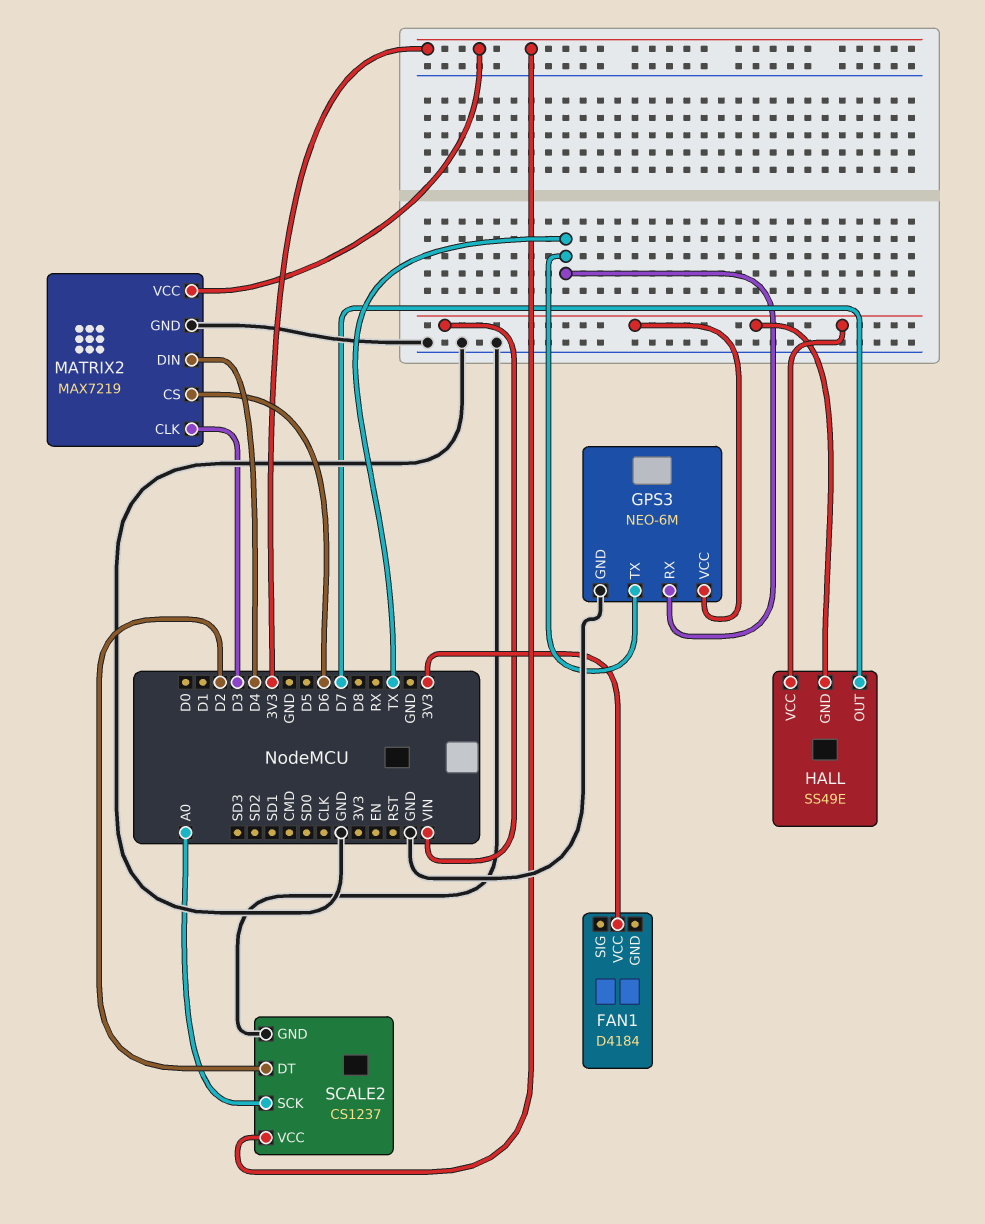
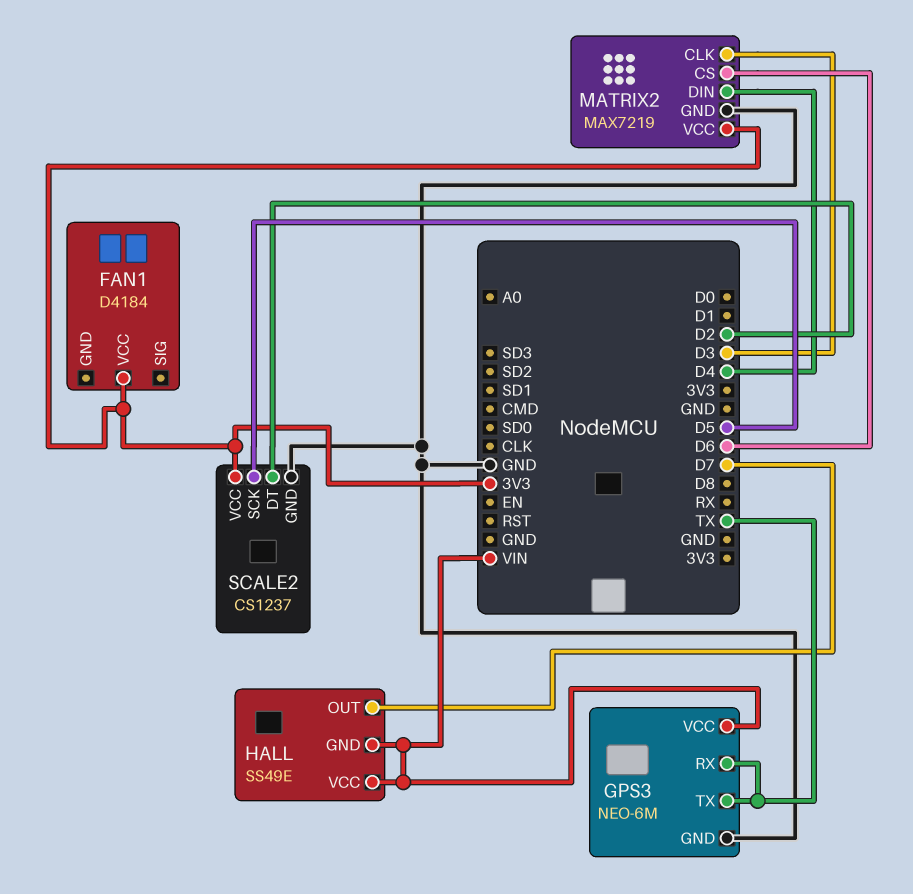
SCALE2 pin SCK: A0 -> D5

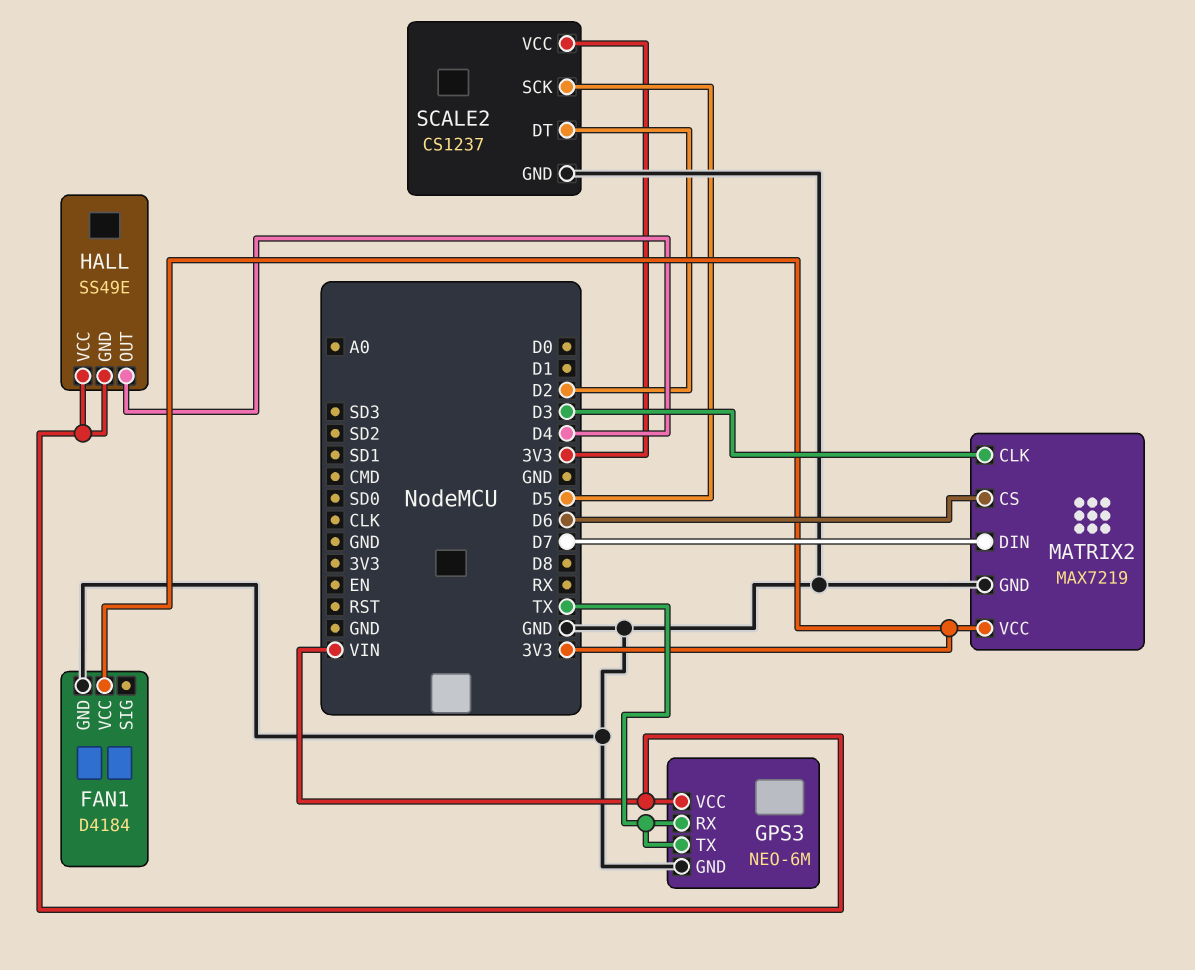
FAN1 pin GND: none -> GND
HALL pin OUT: D7 -> D4
MATRIX2 pin DIN: D4 -> D7

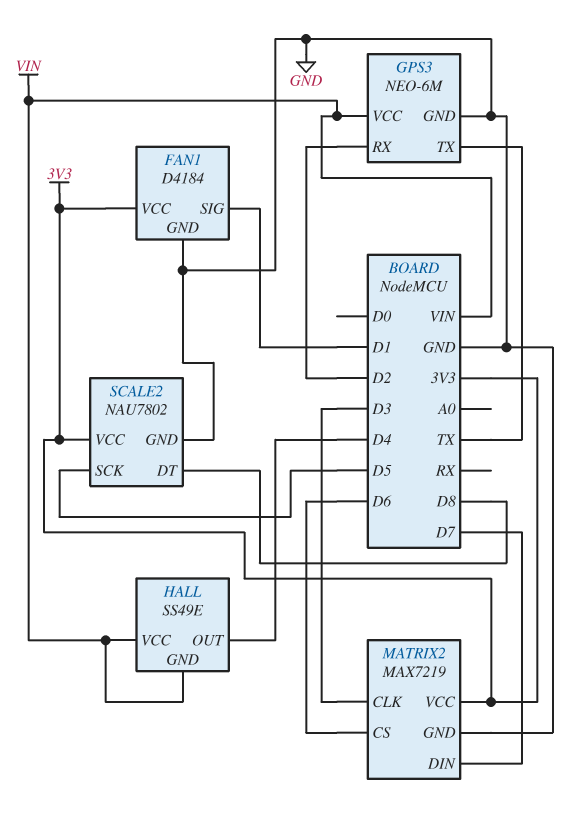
FAN1 pin SIG: none -> D1
GPS3 pin RX: TX -> D2
SCALE2: CS1237 -> NAU7802
SCALE2 pin DT: D2 -> D8

